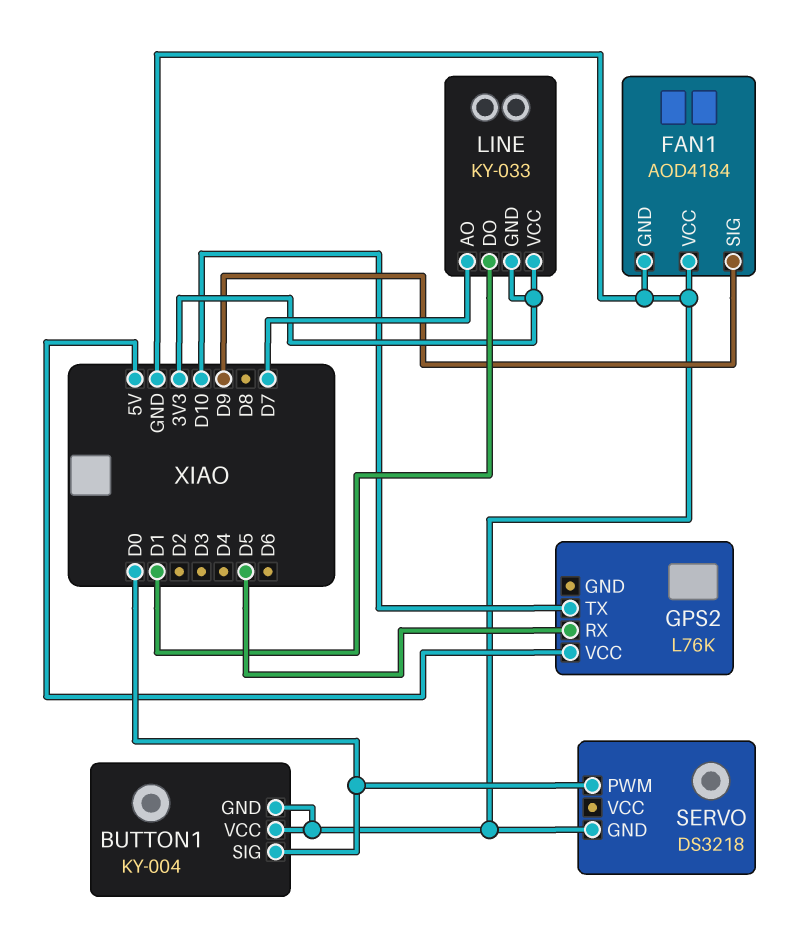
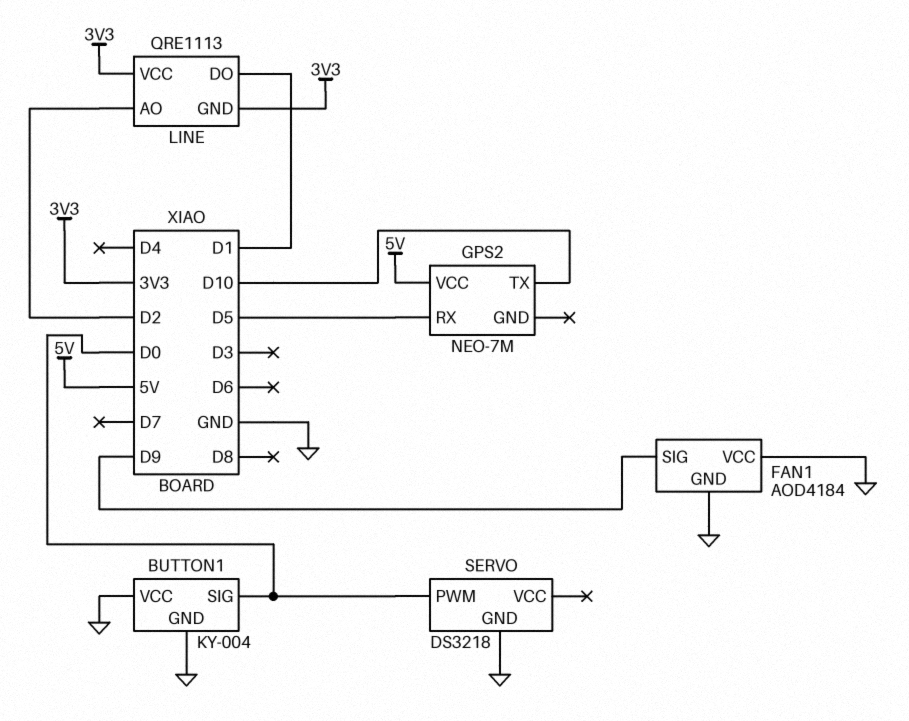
GPS2: L76K -> NEO-7M
LINE: KY-033 -> QRE1113
LINE pin AO: D7 -> D2

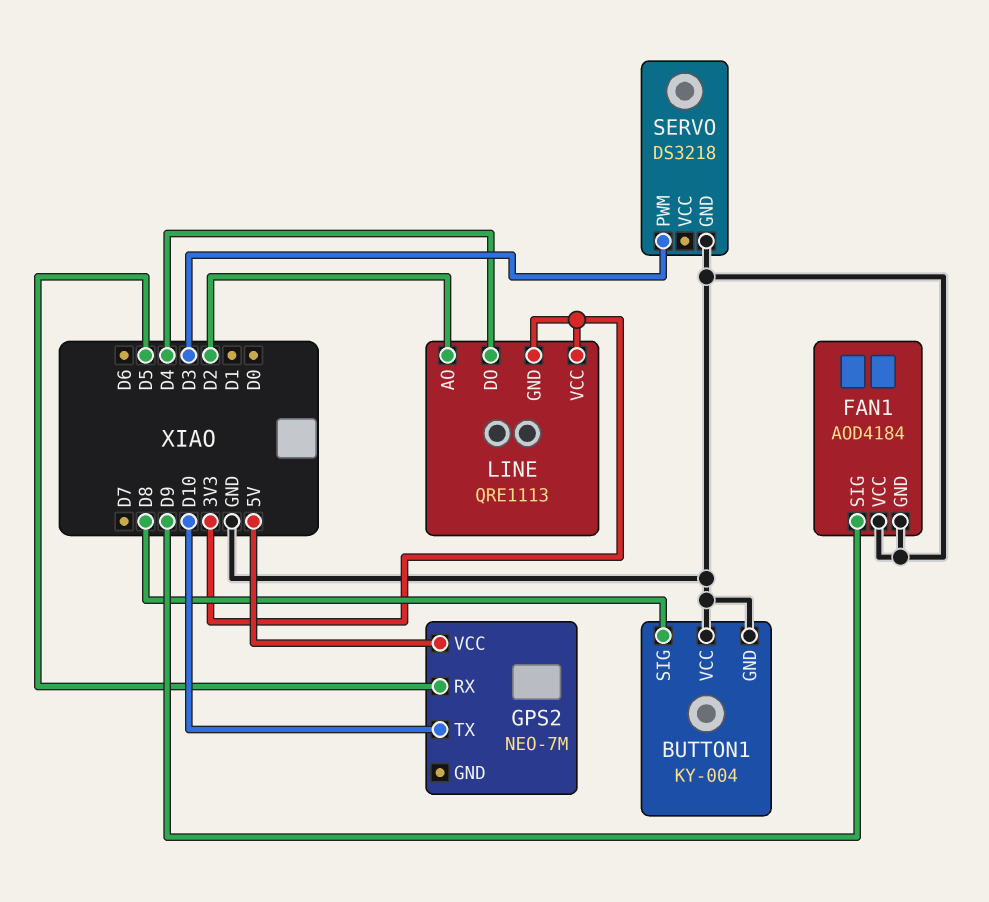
BUTTON1 pin SIG: D0 -> D8
LINE pin DO: D1 -> D4
SERVO pin PWM: D0 -> D3

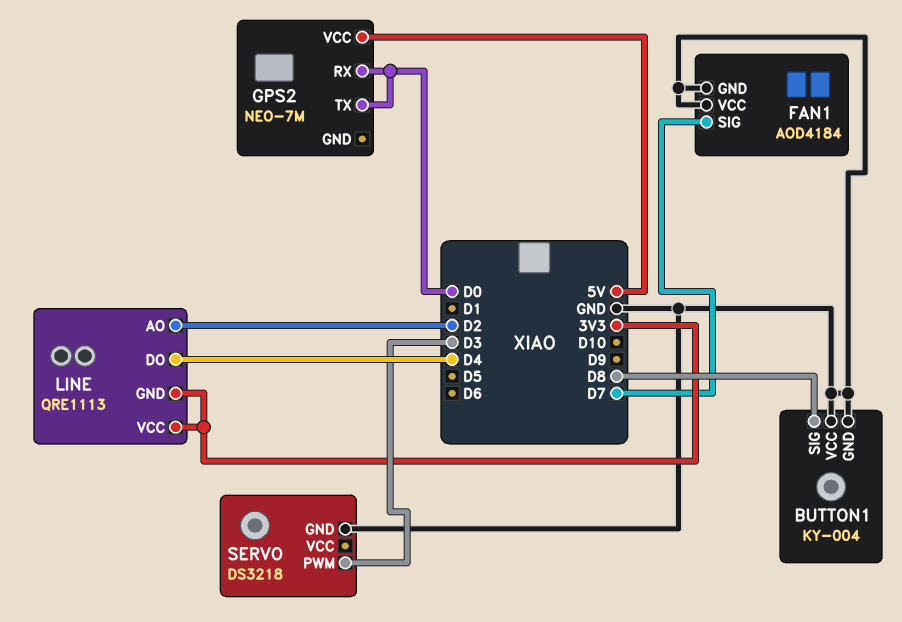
FAN1 pin SIG: D9 -> D7
GPS2 pin RX: D5 -> D0
GPS2 pin TX: D10 -> D0

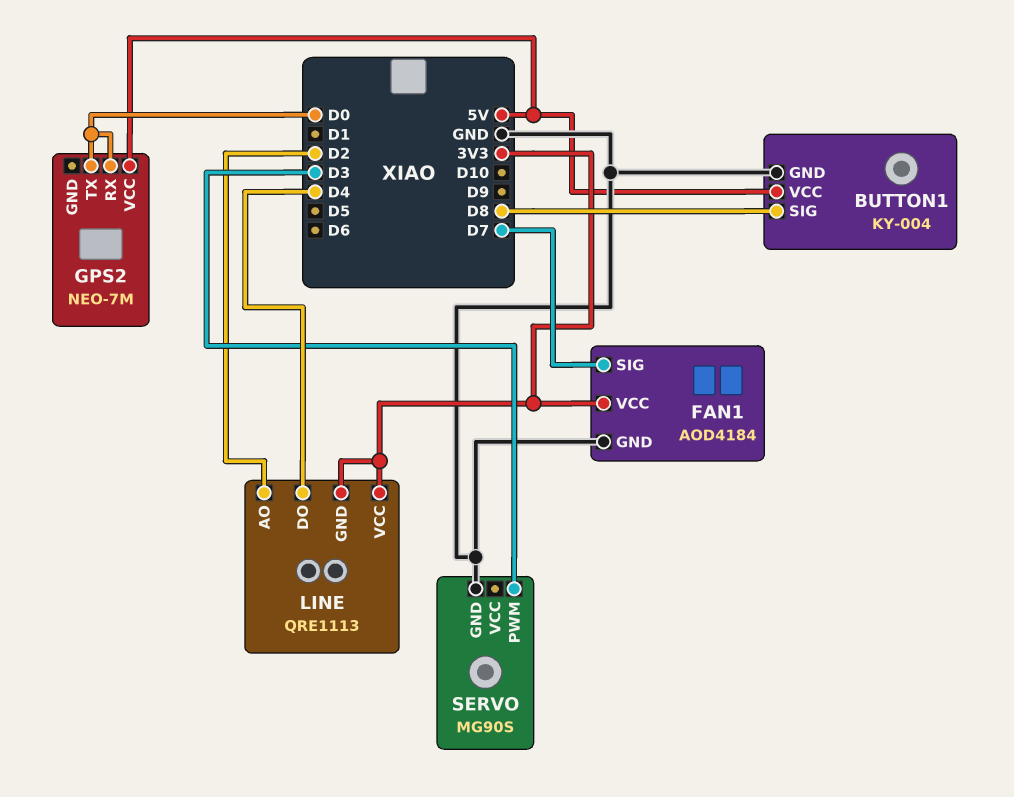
BUTTON1 pin VCC: GND -> 5V
FAN1 pin VCC: GND -> 3V3
SERVO: DS3218 -> MG90S

